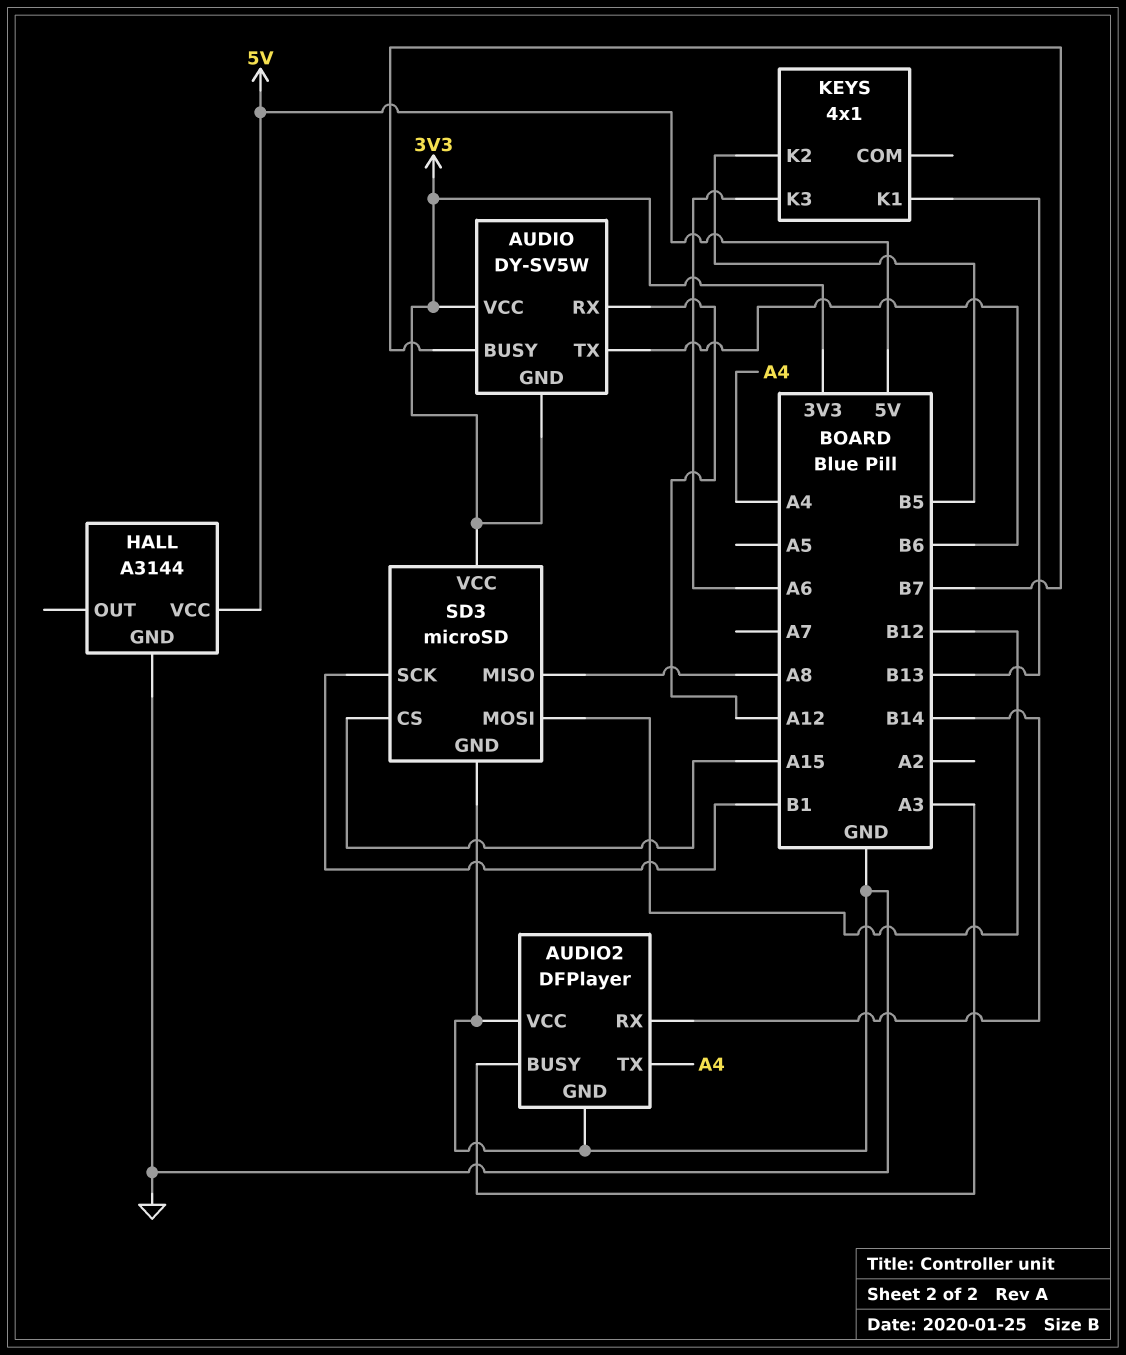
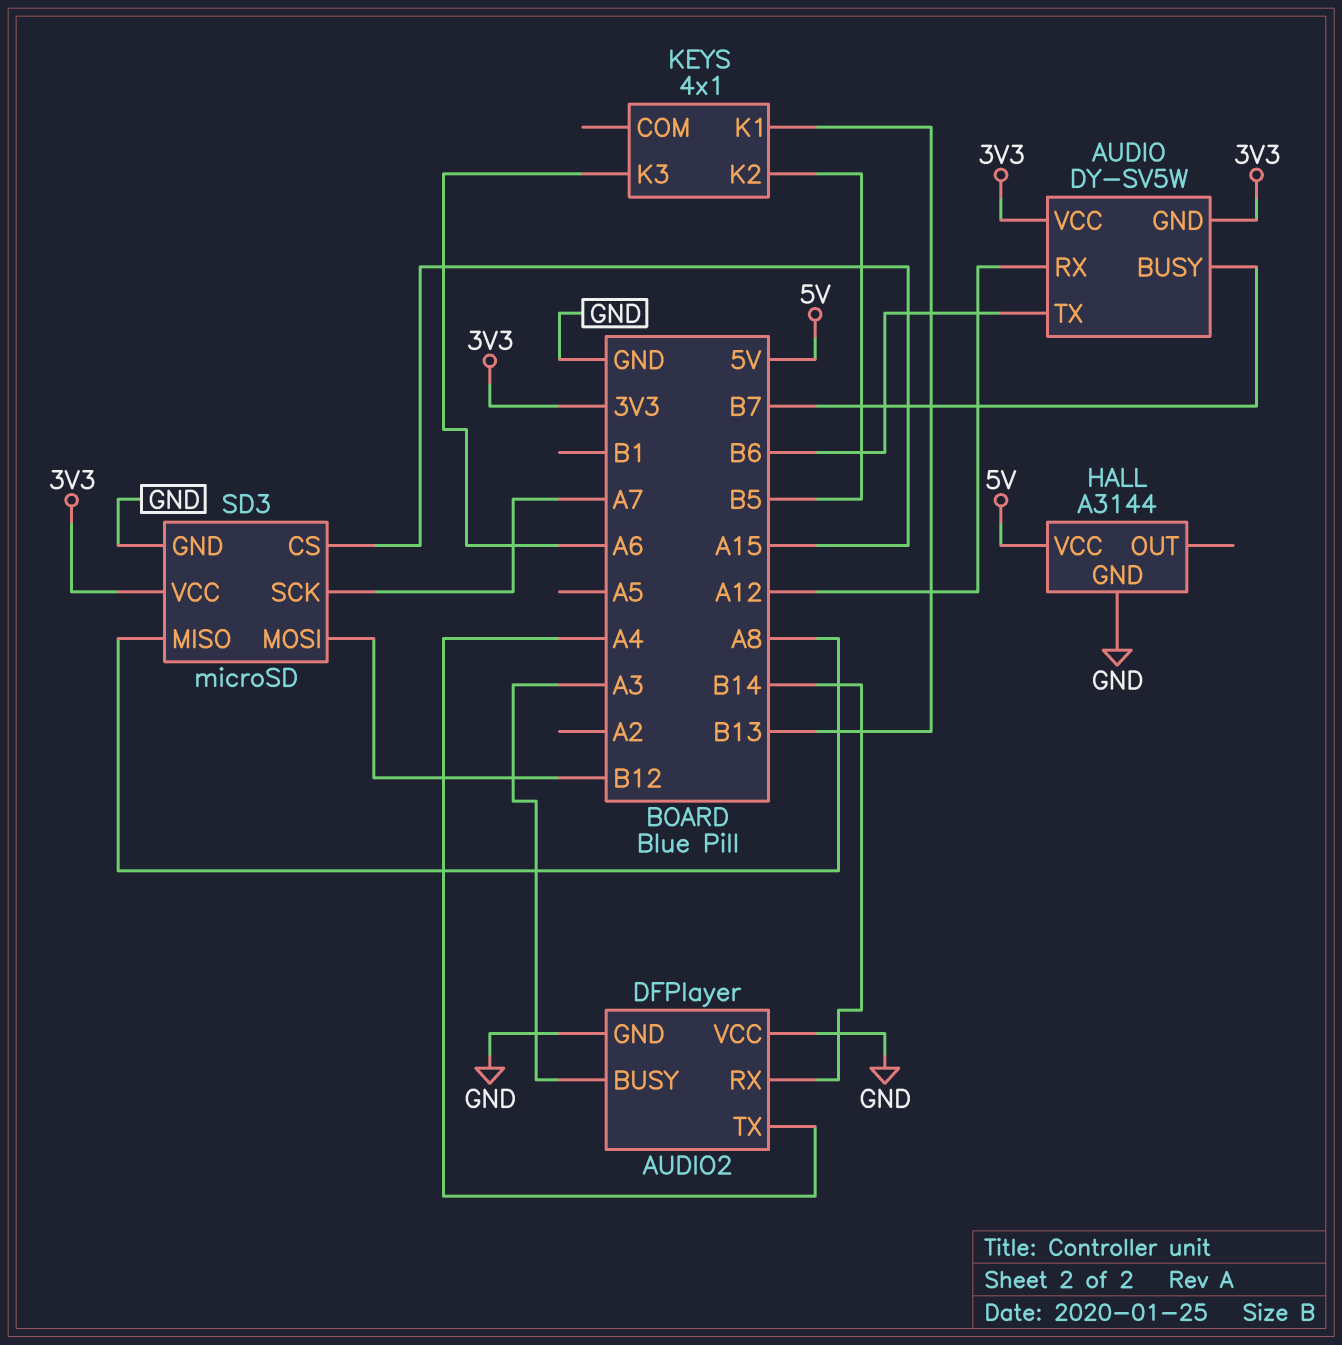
SD3 pin SCK: B1 -> A7

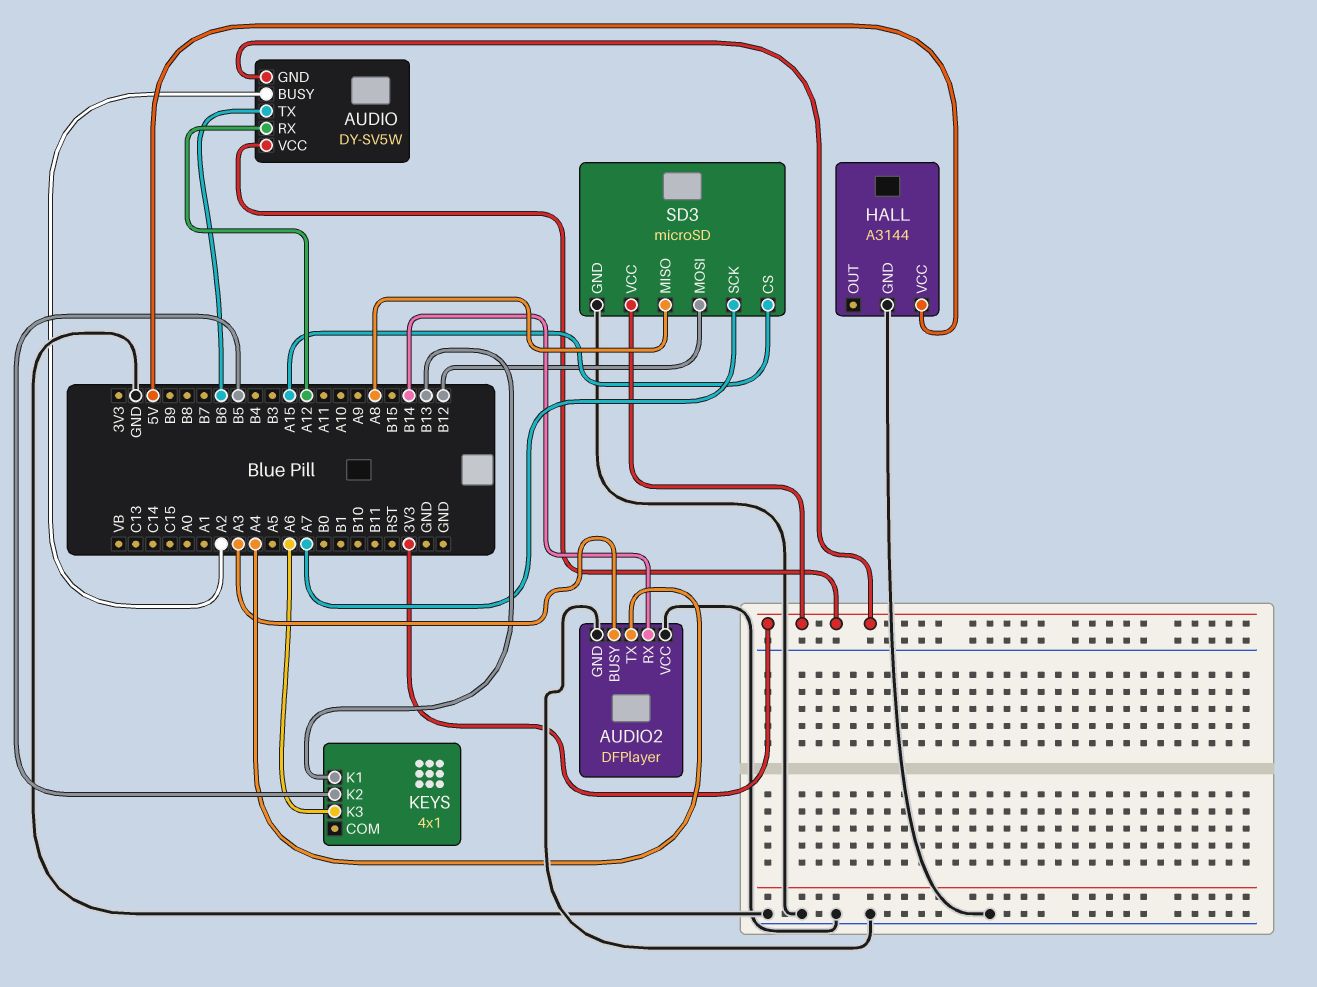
AUDIO pin BUSY: B7 -> A2

